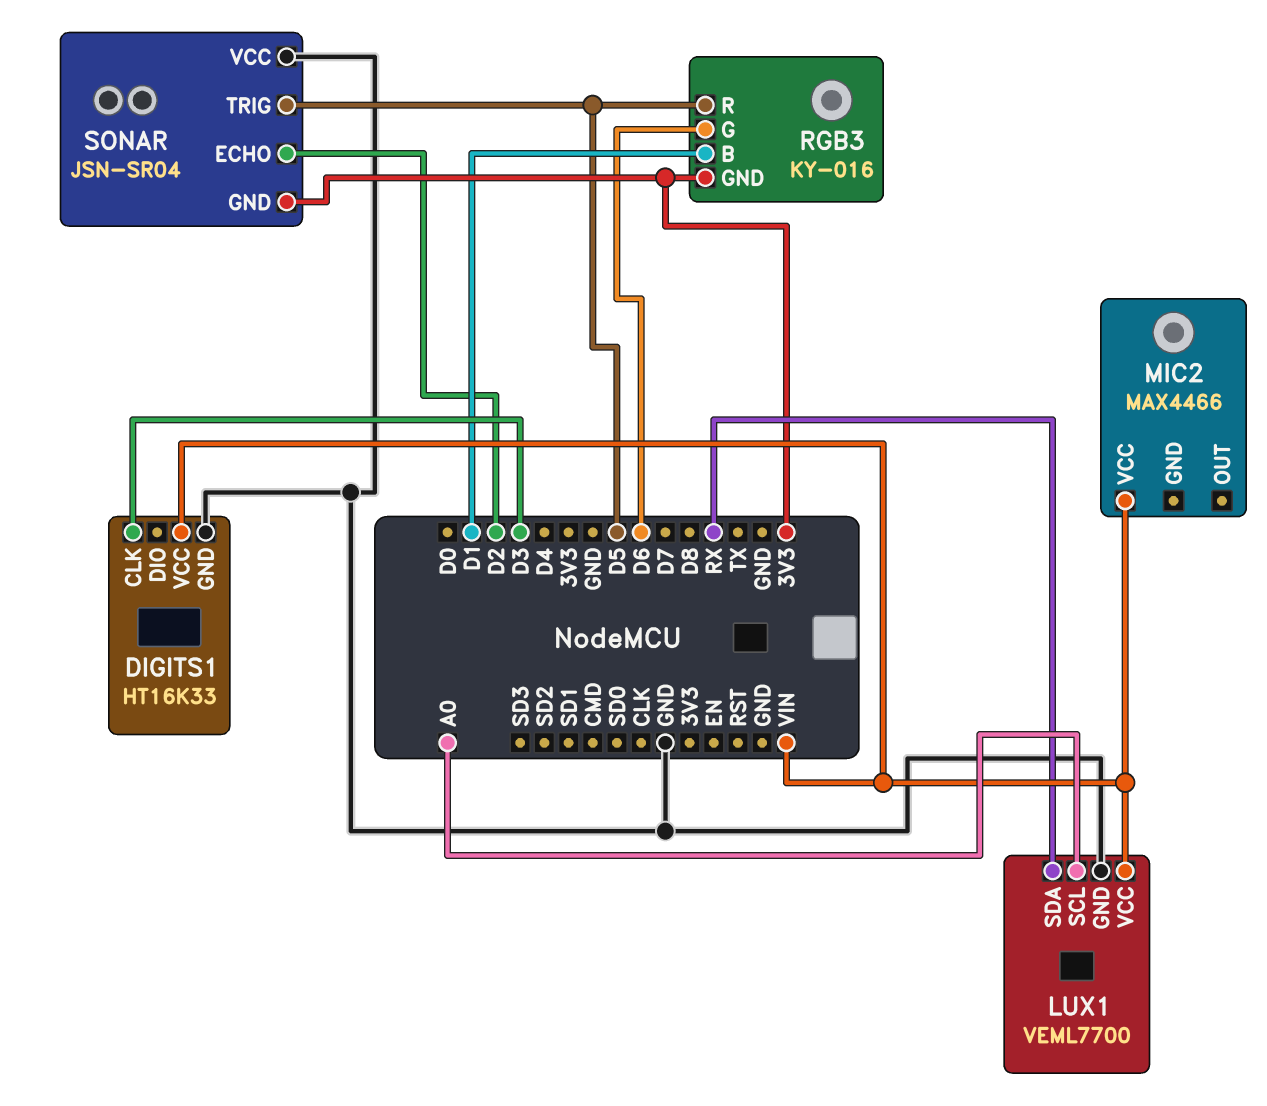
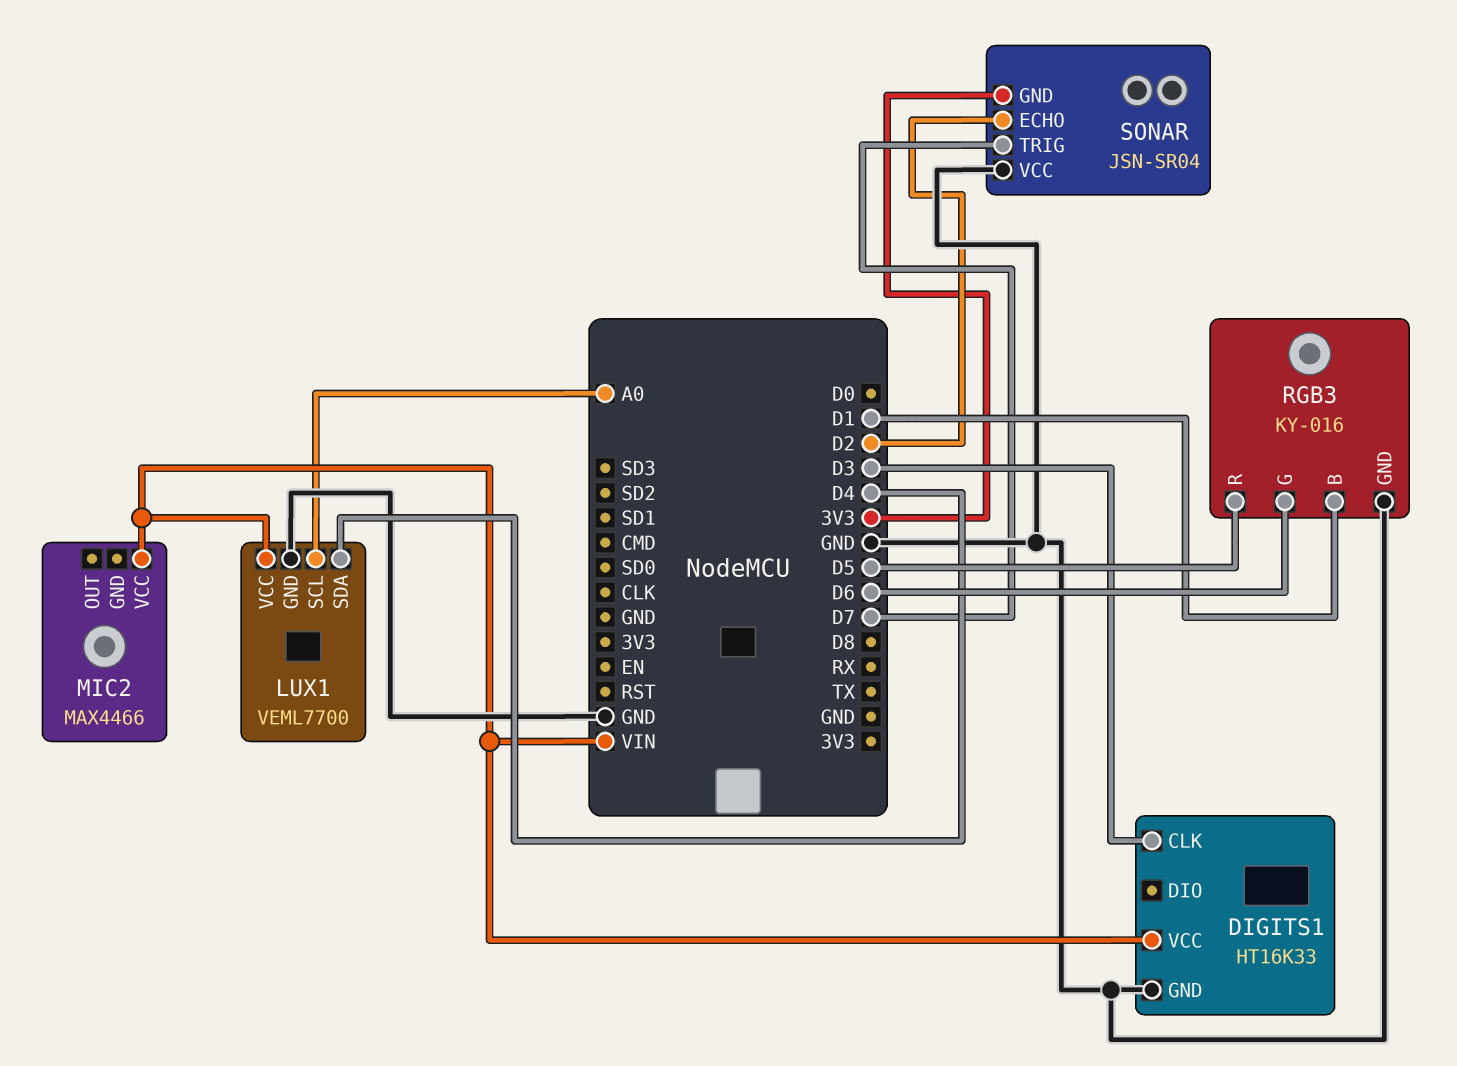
LUX1 pin SDA: RX -> D4
RGB3 pin GND: 3V3 -> GND
SONAR pin TRIG: D5 -> D7

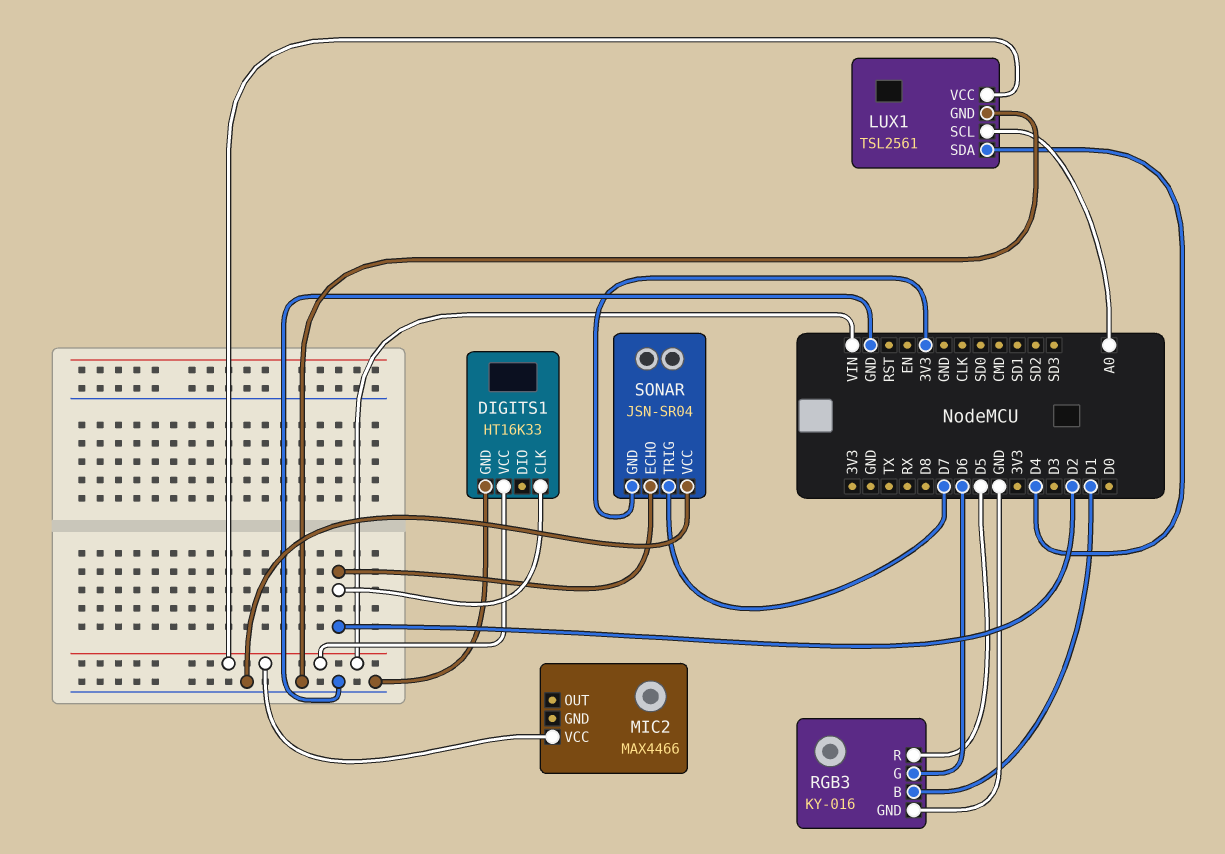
DIGITS1 pin CLK: D3 -> D2
LUX1: VEML7700 -> TSL2561

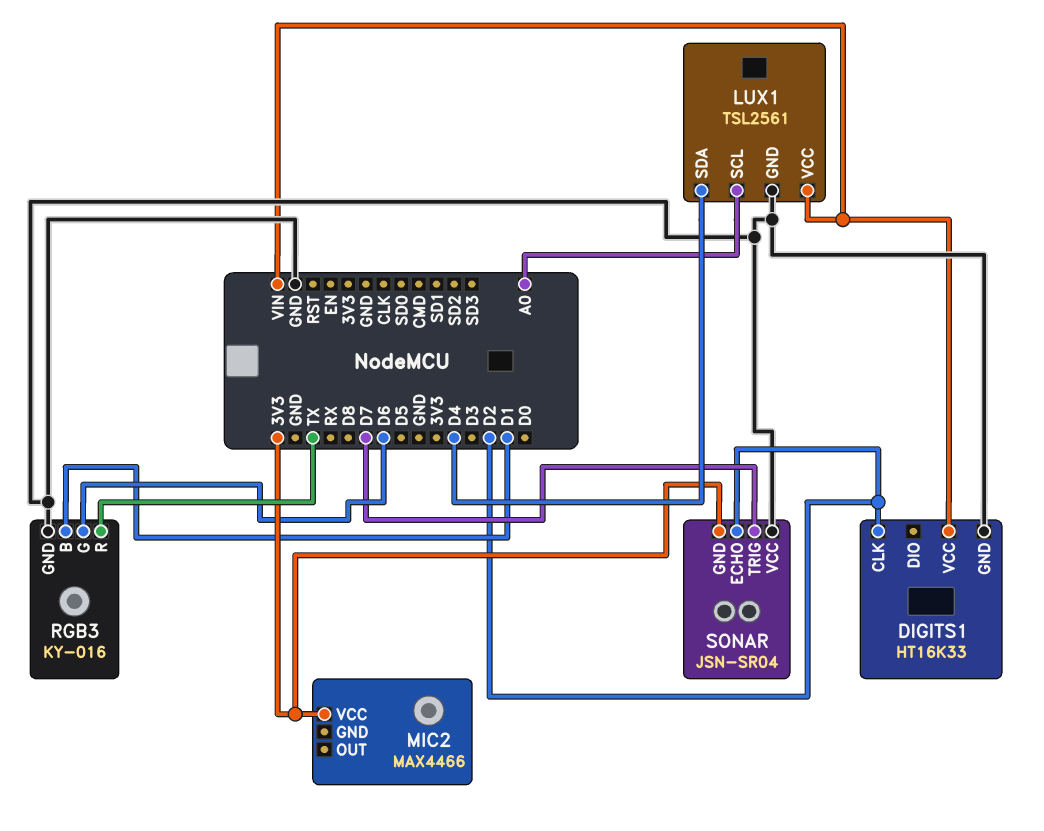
MIC2 pin VCC: VIN -> 3V3
RGB3 pin R: D5 -> TX

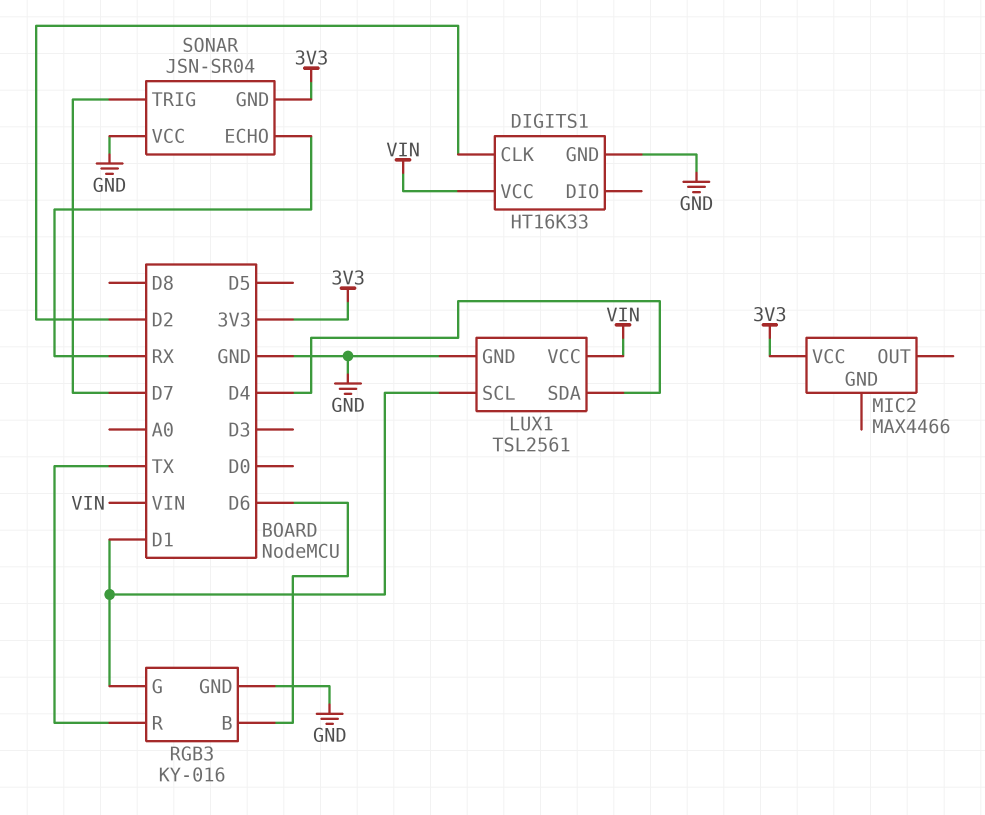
LUX1 pin SCL: A0 -> D1
RGB3 pin B: D1 -> D6
RGB3 pin G: D6 -> D1
SONAR pin ECHO: D2 -> RX

